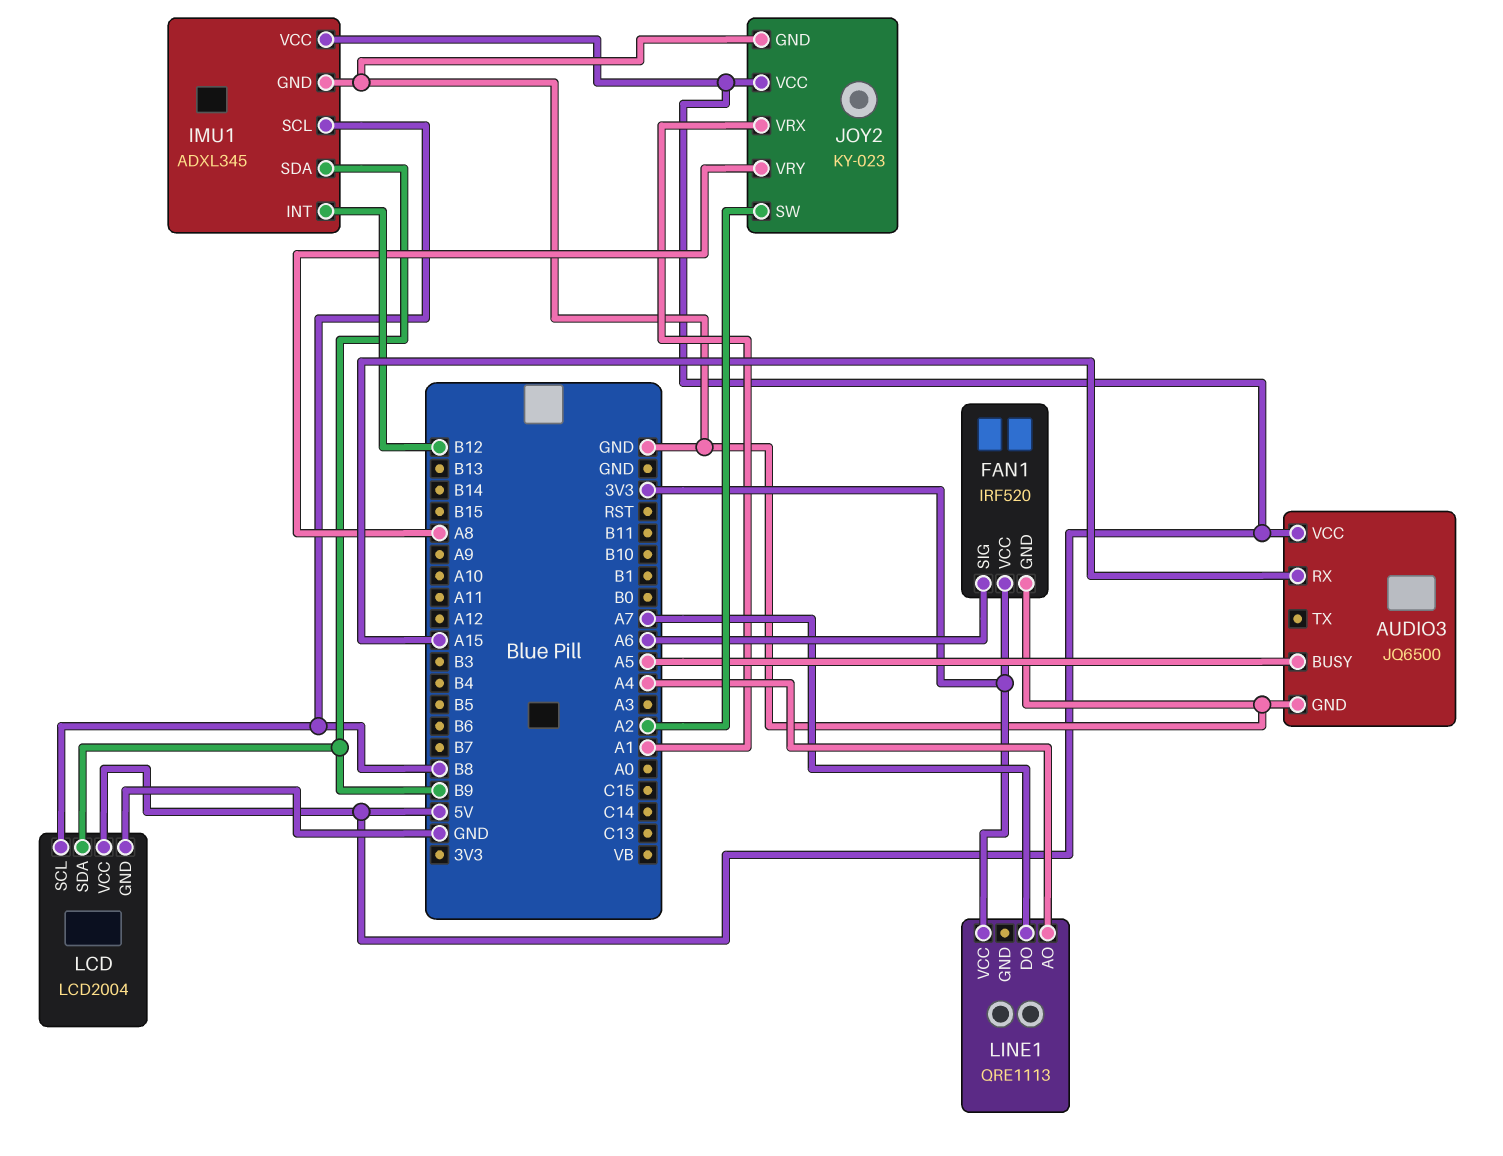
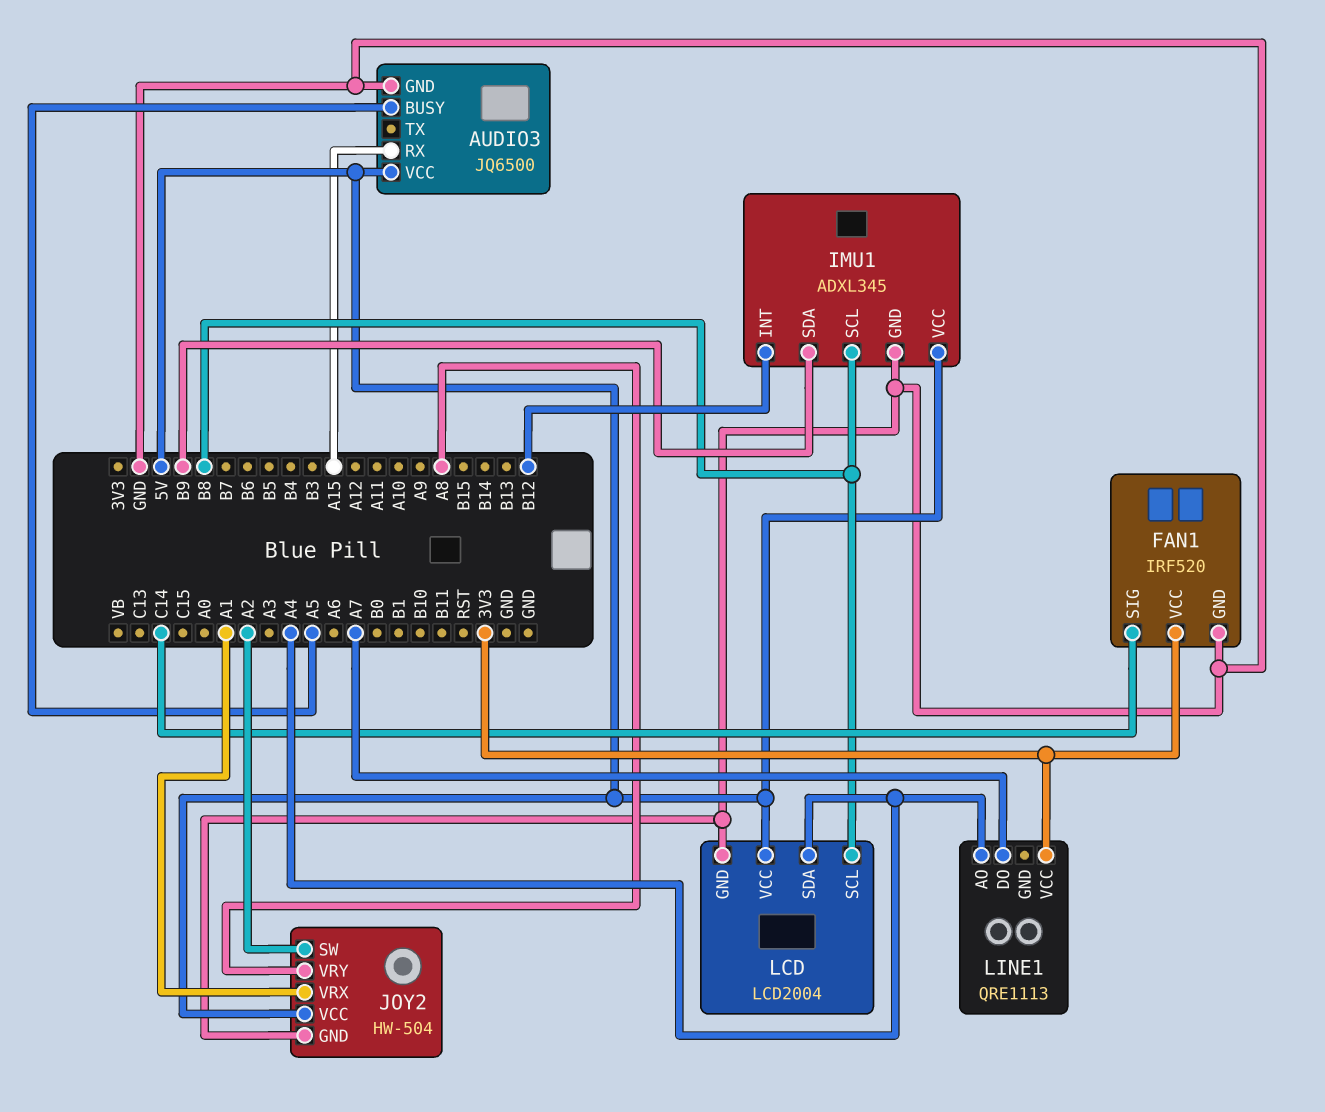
FAN1 pin SIG: A6 -> C14
JOY2: KY-023 -> HW-504
LCD pin SDA: B9 -> A4

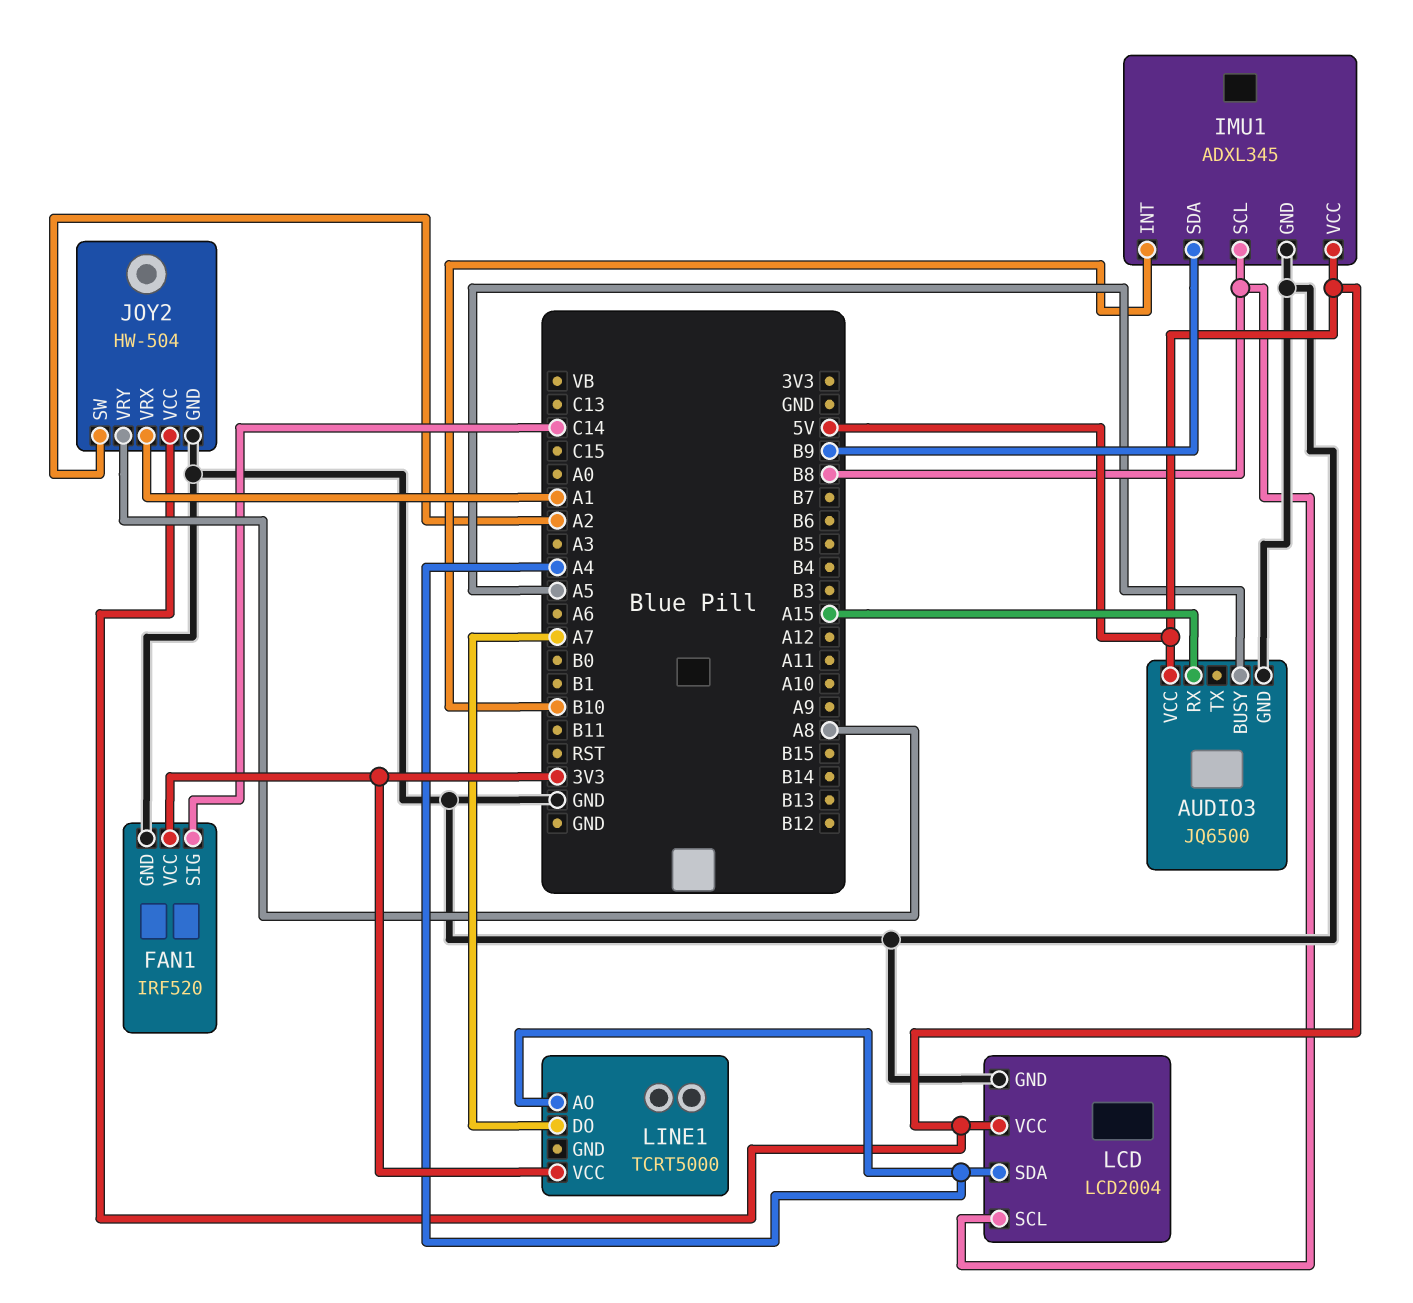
IMU1 pin INT: B12 -> B10
LINE1: QRE1113 -> TCRT5000

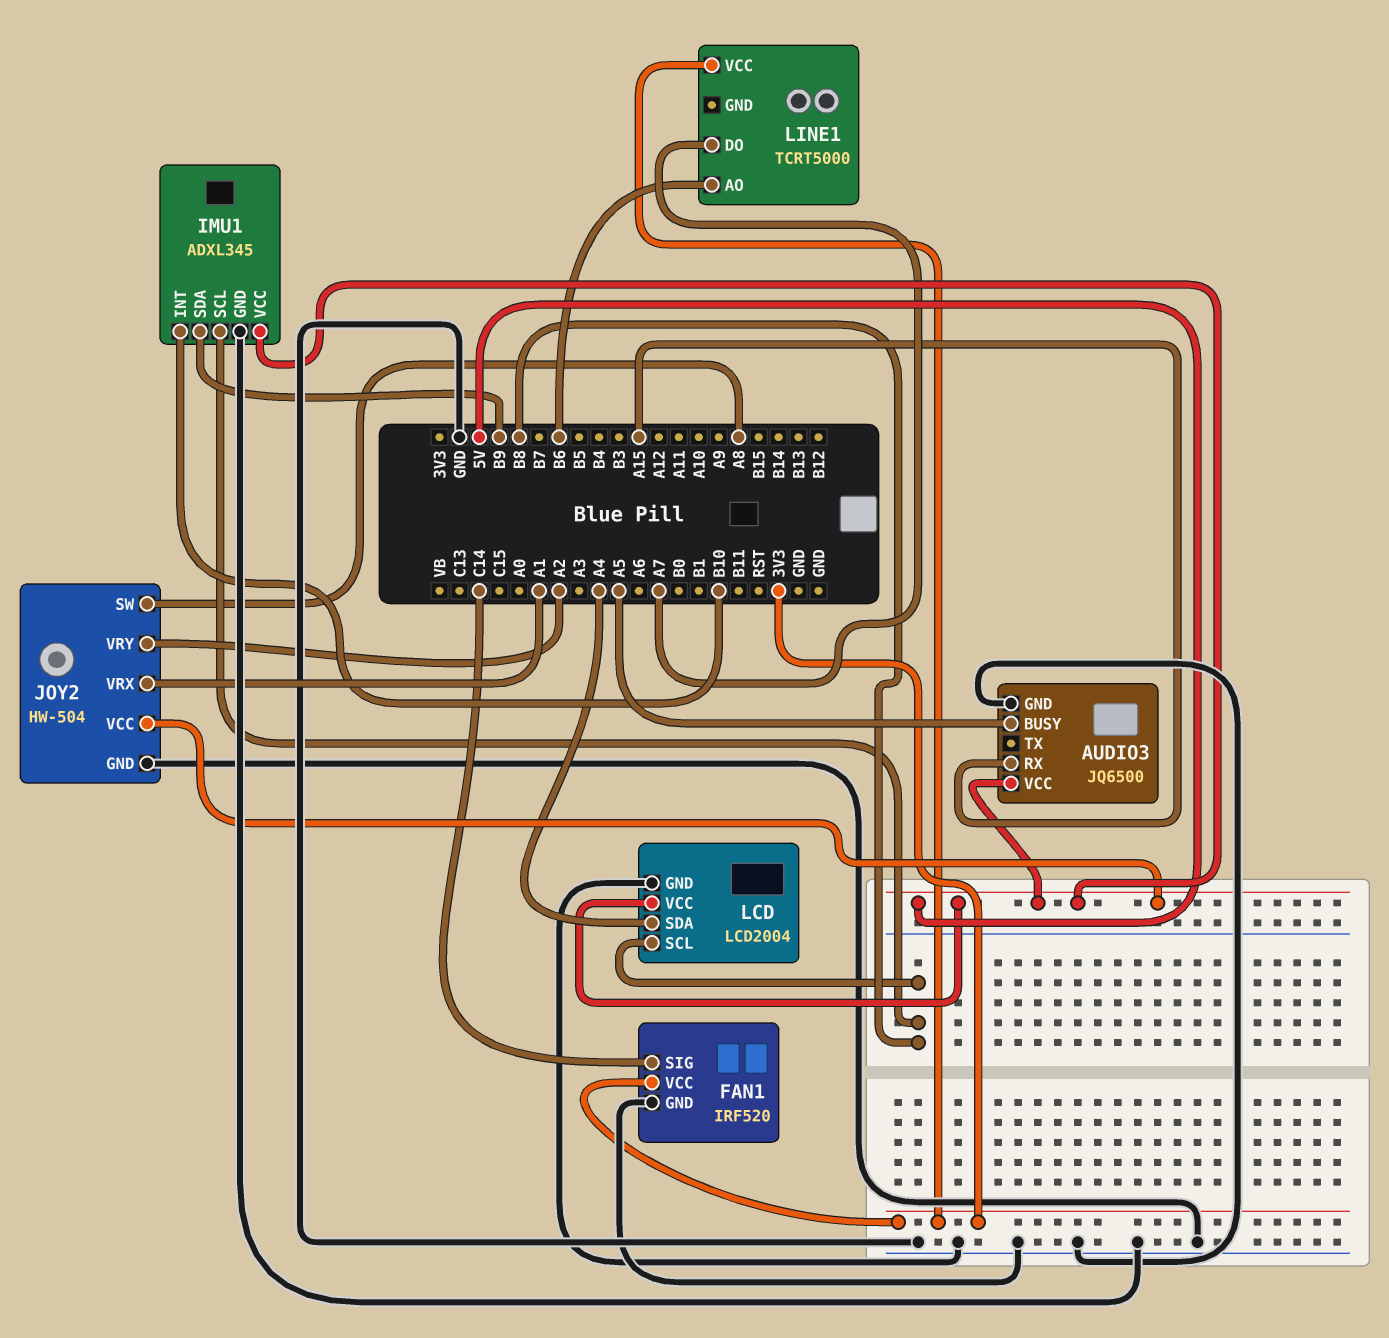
JOY2 pin SW: A2 -> A8
JOY2 pin VRY: A8 -> A2
LINE1 pin AO: A4 -> B6

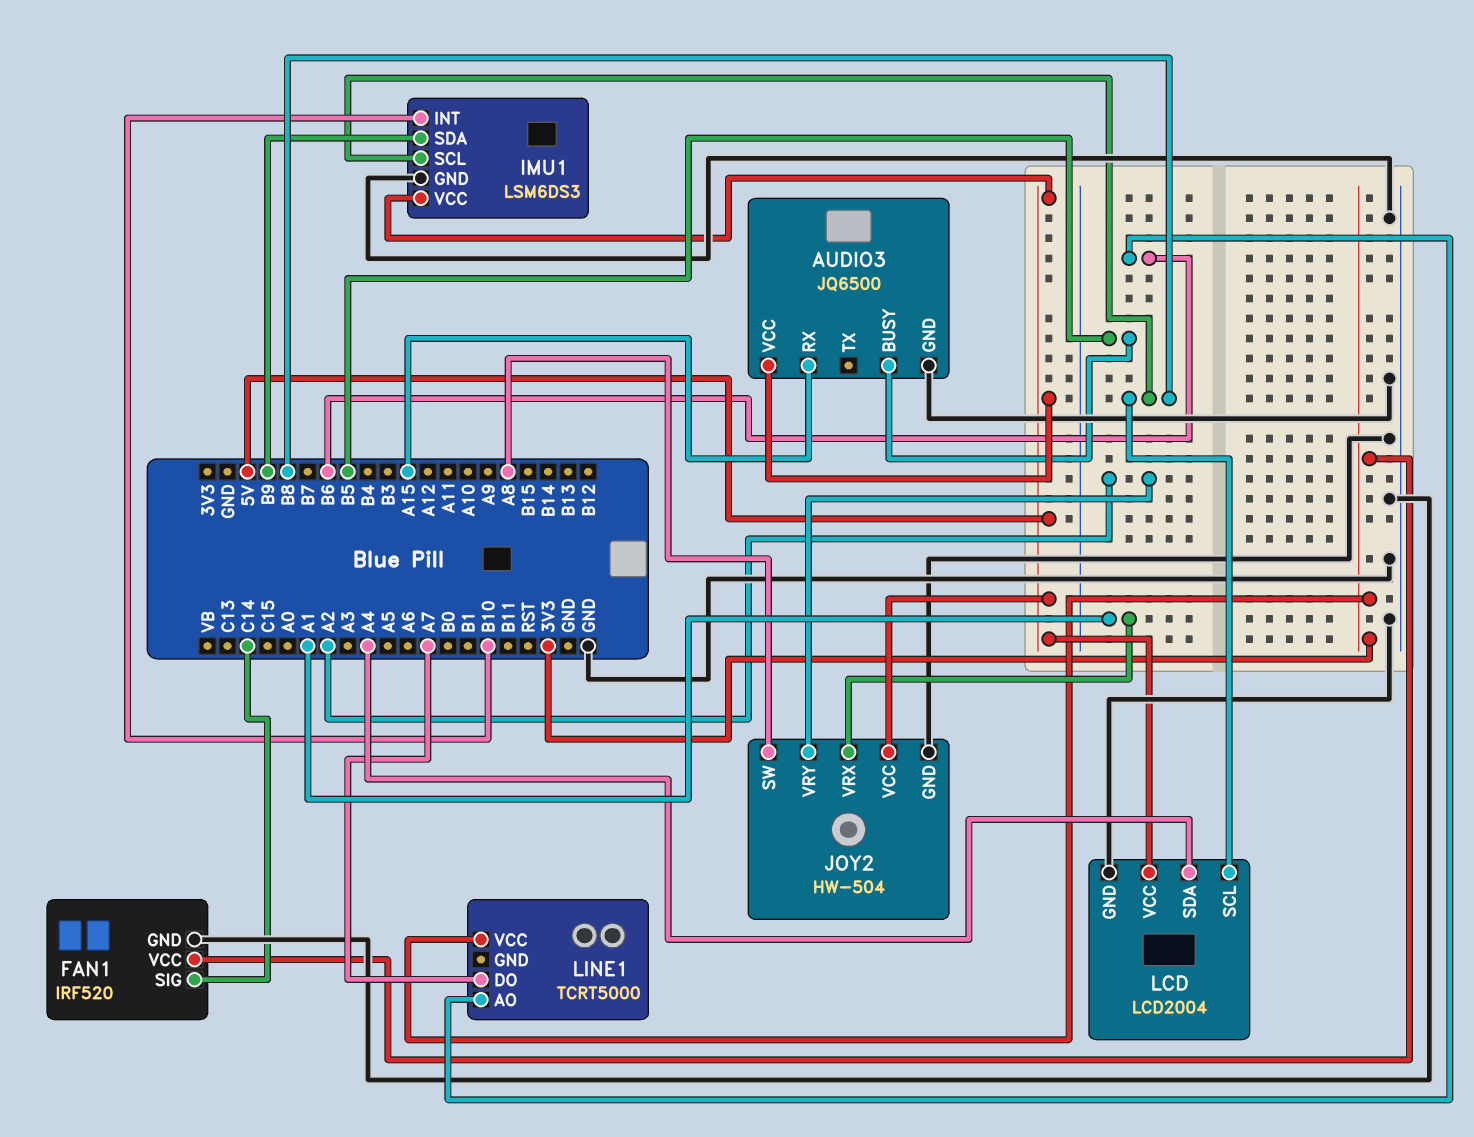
AUDIO3 pin BUSY: A5 -> B5
IMU1: ADXL345 -> LSM6DS3

